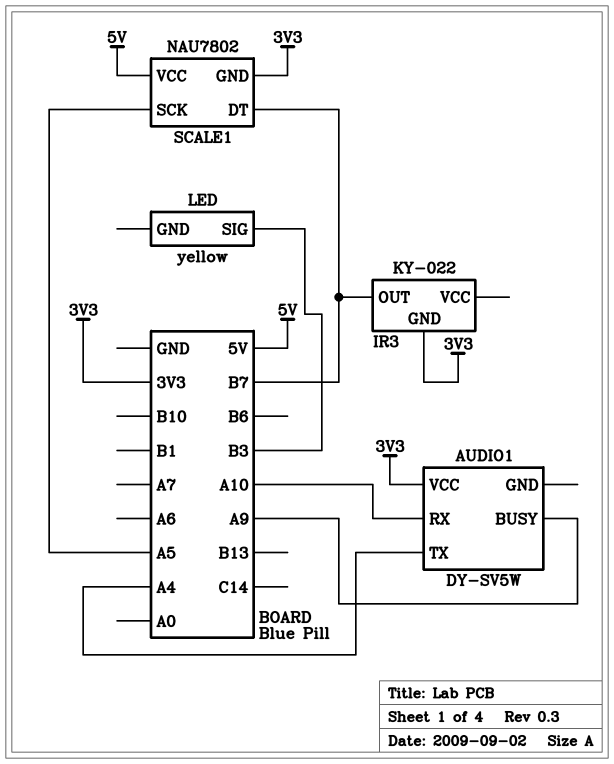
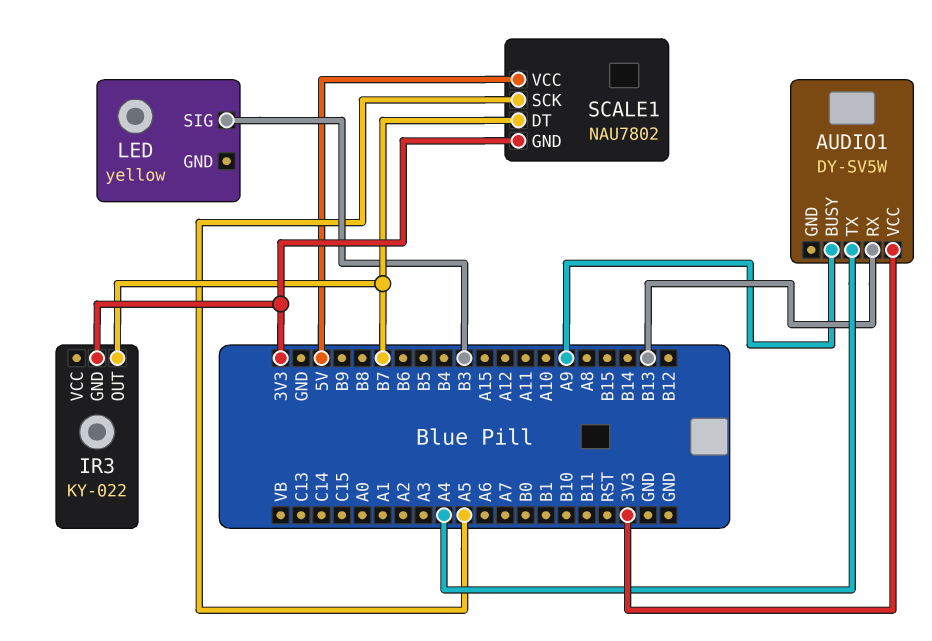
AUDIO1 pin RX: A10 -> B13

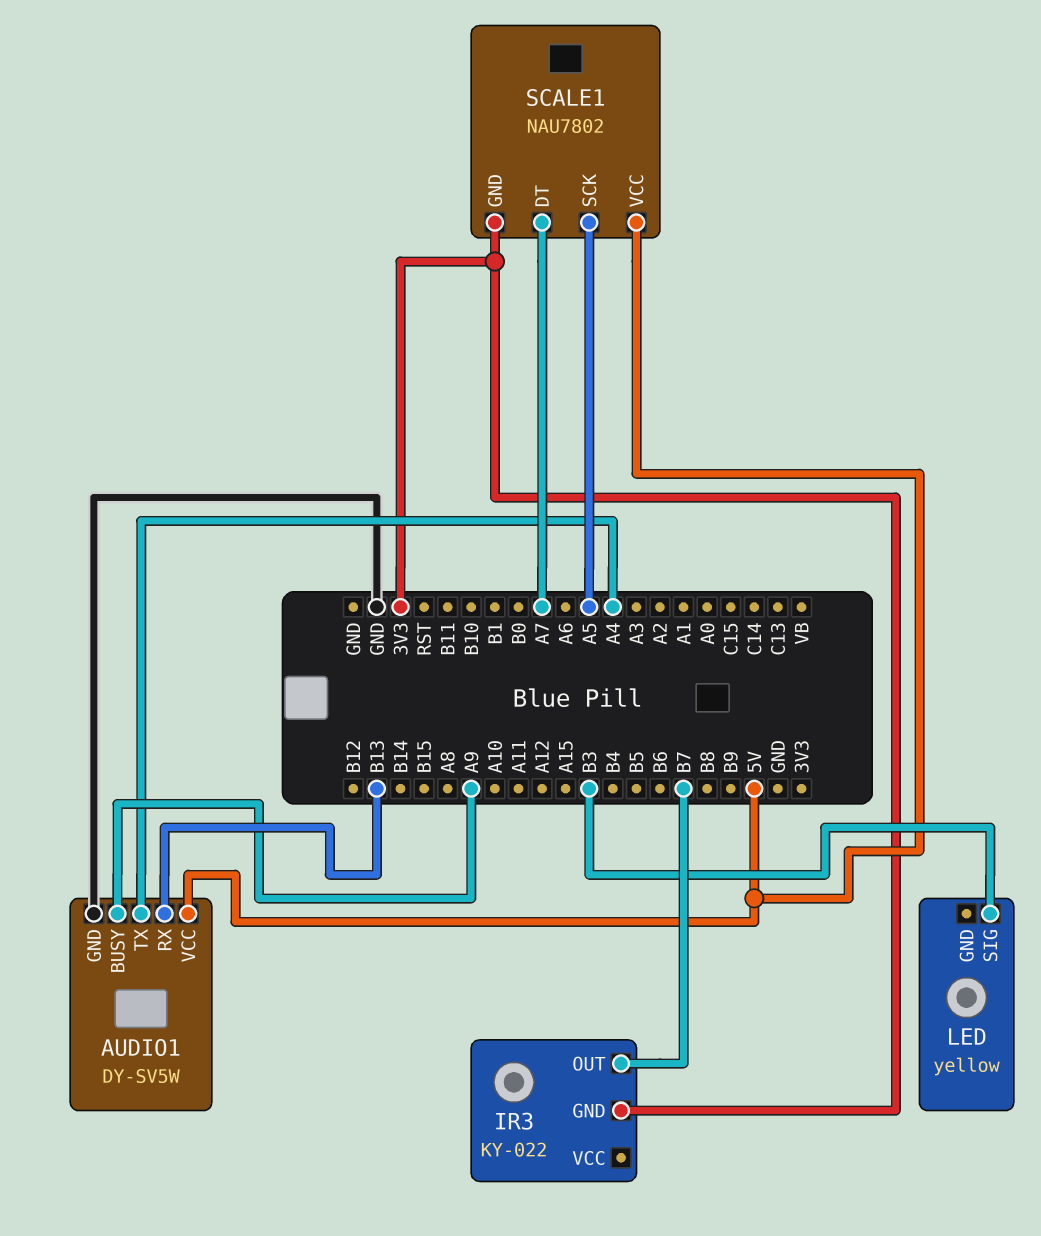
AUDIO1 pin GND: none -> GND
AUDIO1 pin VCC: 3V3 -> 5V
SCALE1 pin DT: B7 -> A7

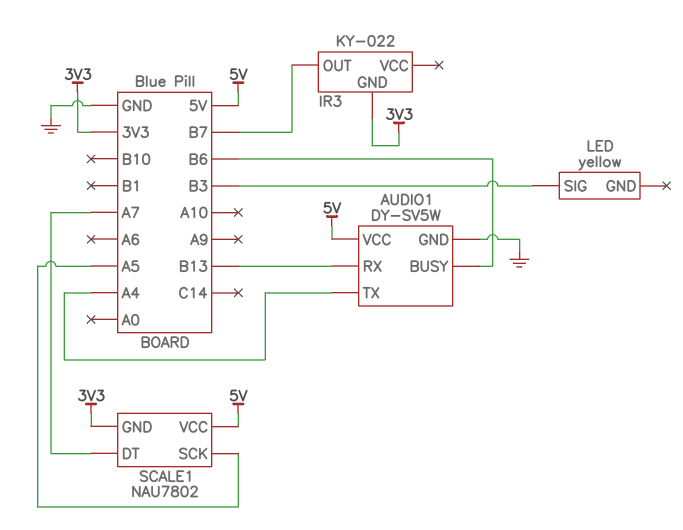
AUDIO1 pin BUSY: A9 -> B6

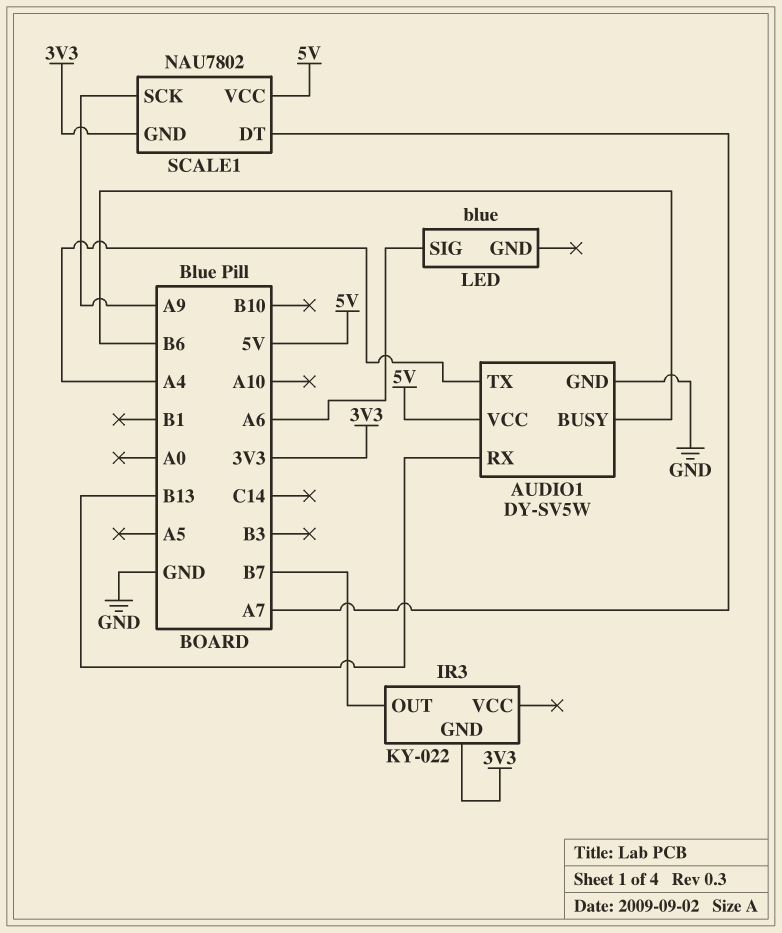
LED: yellow -> blue
LED pin SIG: B3 -> A6
SCALE1 pin SCK: A5 -> A9

